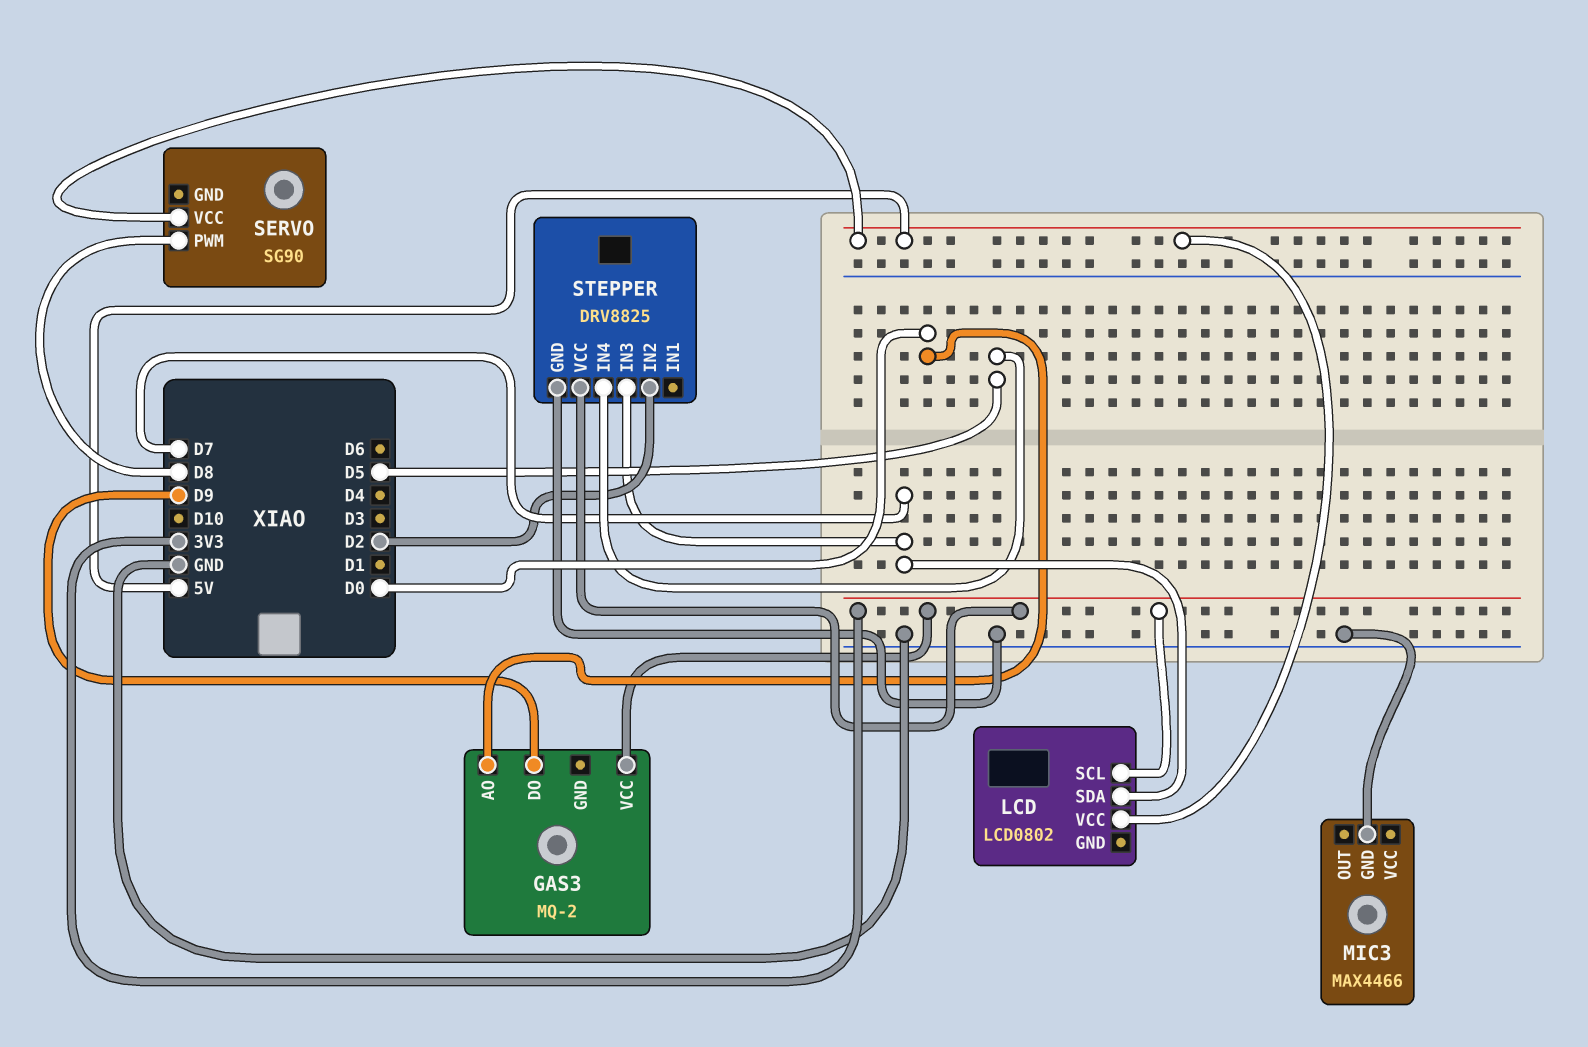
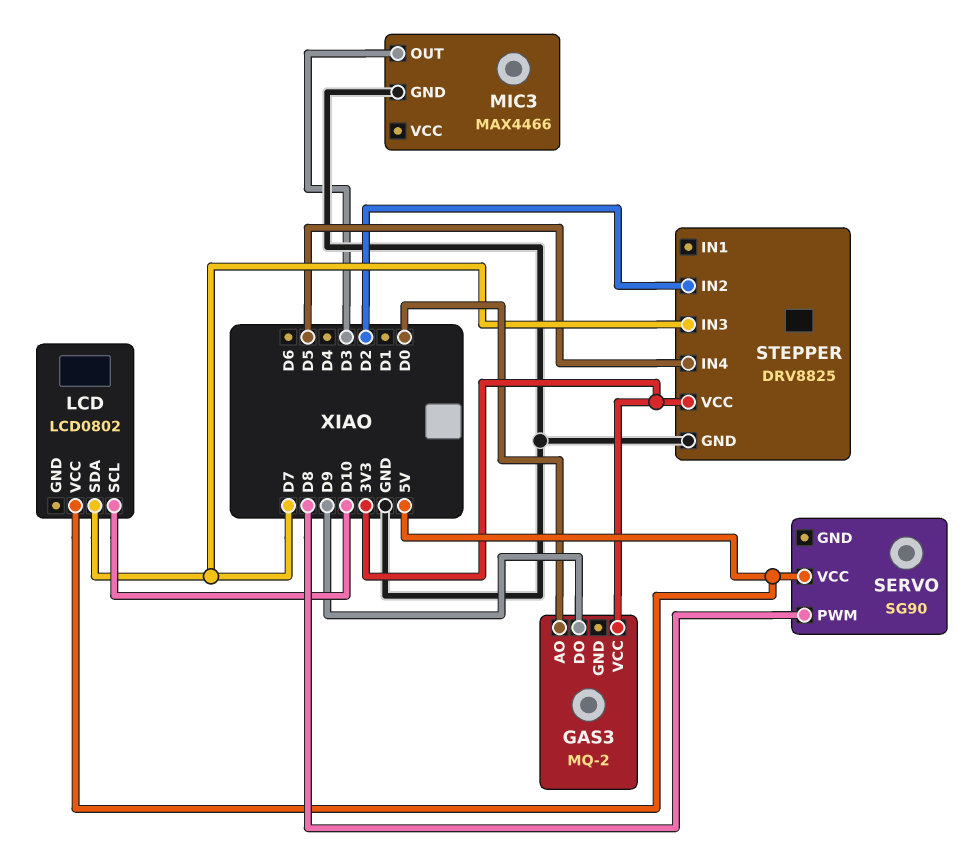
LCD pin SCL: 3V3 -> D10
MIC3 pin OUT: none -> D3

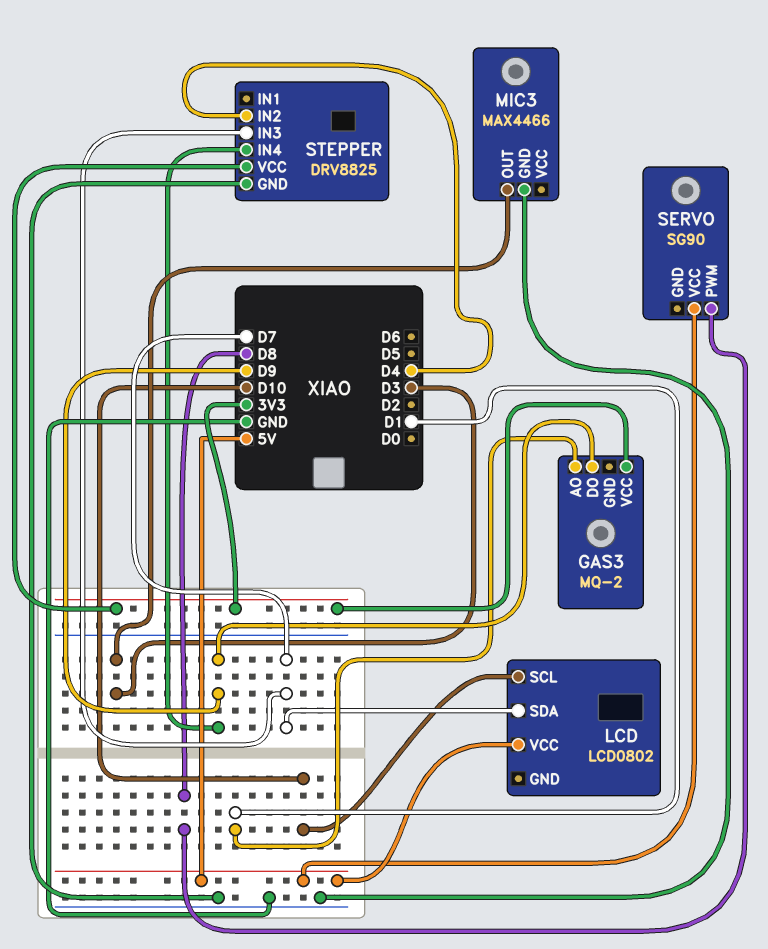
GAS3 pin AO: D0 -> D1
STEPPER pin IN2: D2 -> D4
STEPPER pin IN4: D5 -> D9

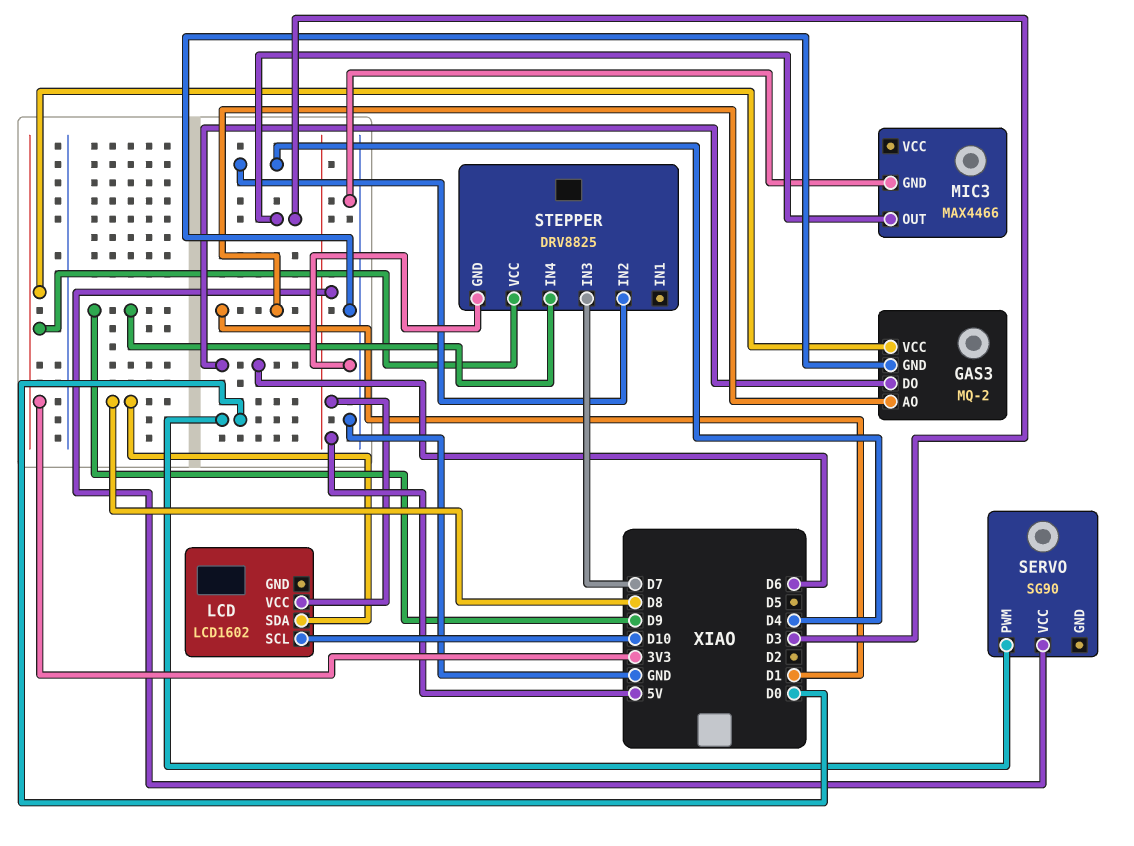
GAS3 pin DO: D9 -> D6
GAS3 pin GND: none -> GND
LCD: LCD0802 -> LCD1602
LCD pin SDA: D7 -> D8
SERVO pin PWM: D8 -> D0

